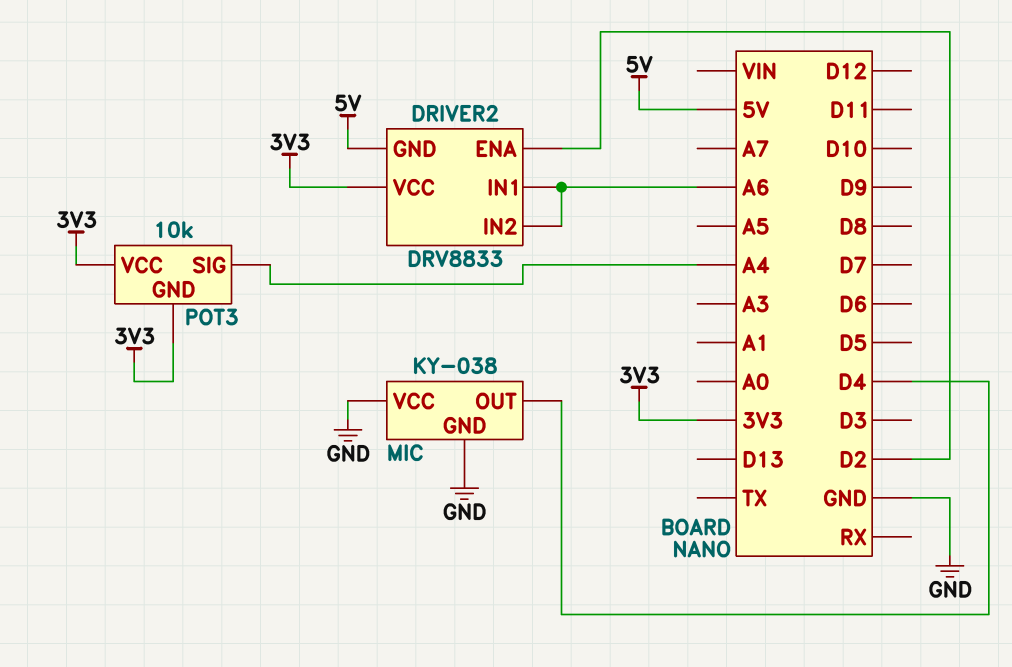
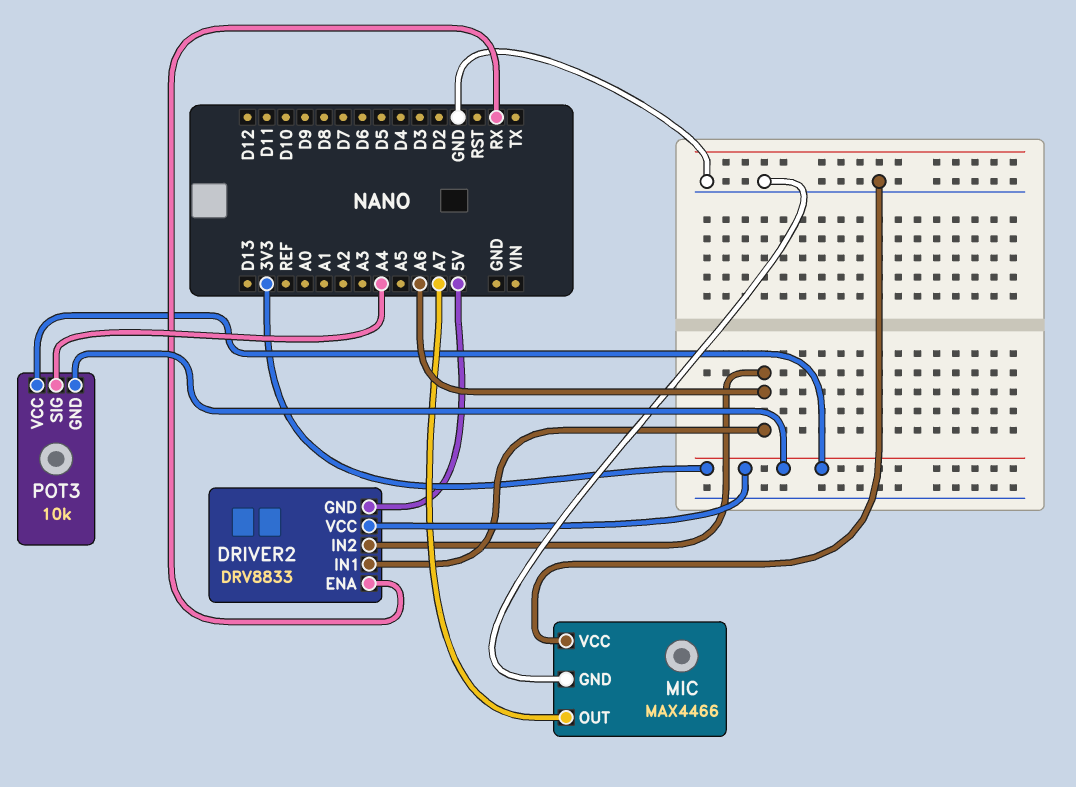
DRIVER2 pin ENA: D2 -> RX
MIC: KY-038 -> MAX4466
MIC pin OUT: D4 -> A7

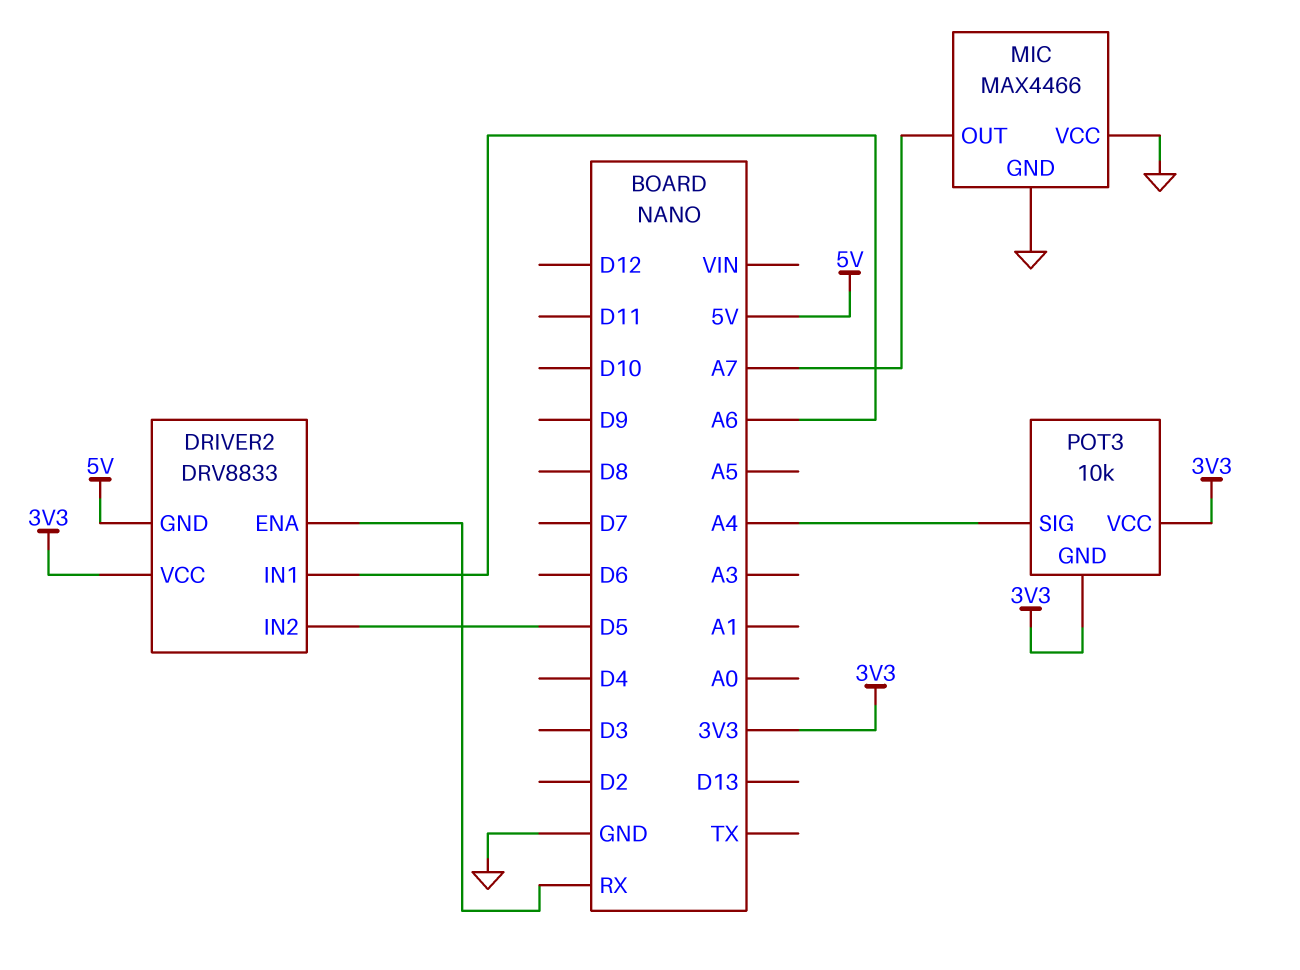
DRIVER2 pin IN2: A6 -> D5

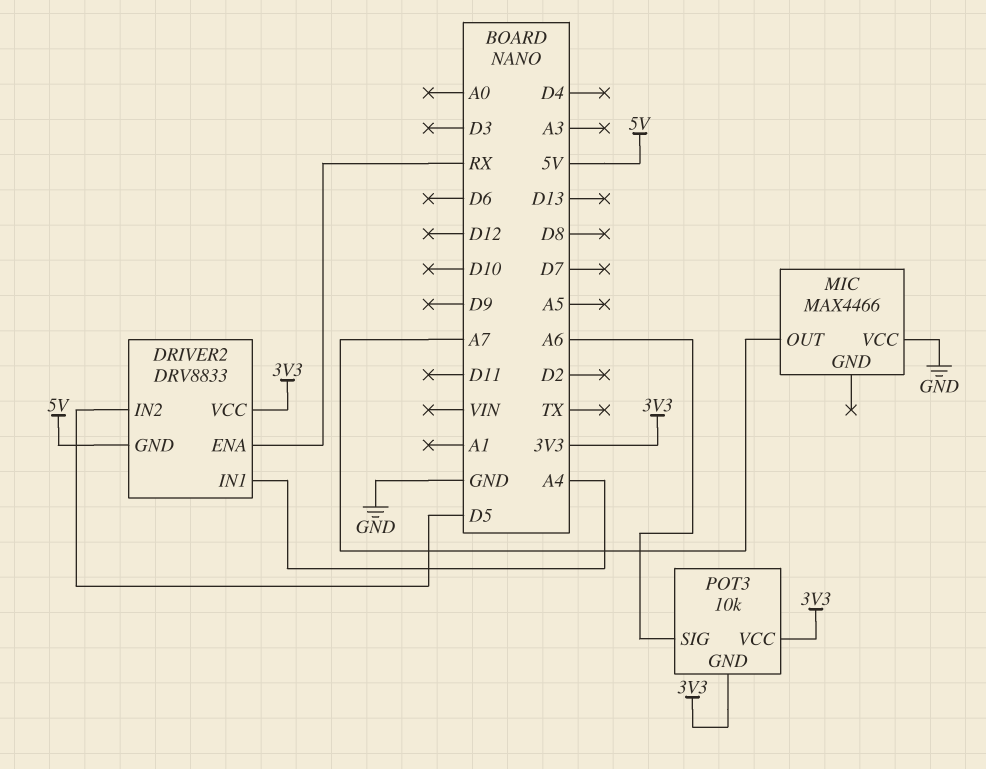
DRIVER2 pin IN1: A6 -> A4
MIC pin GND: GND -> none
POT3 pin SIG: A4 -> A6

